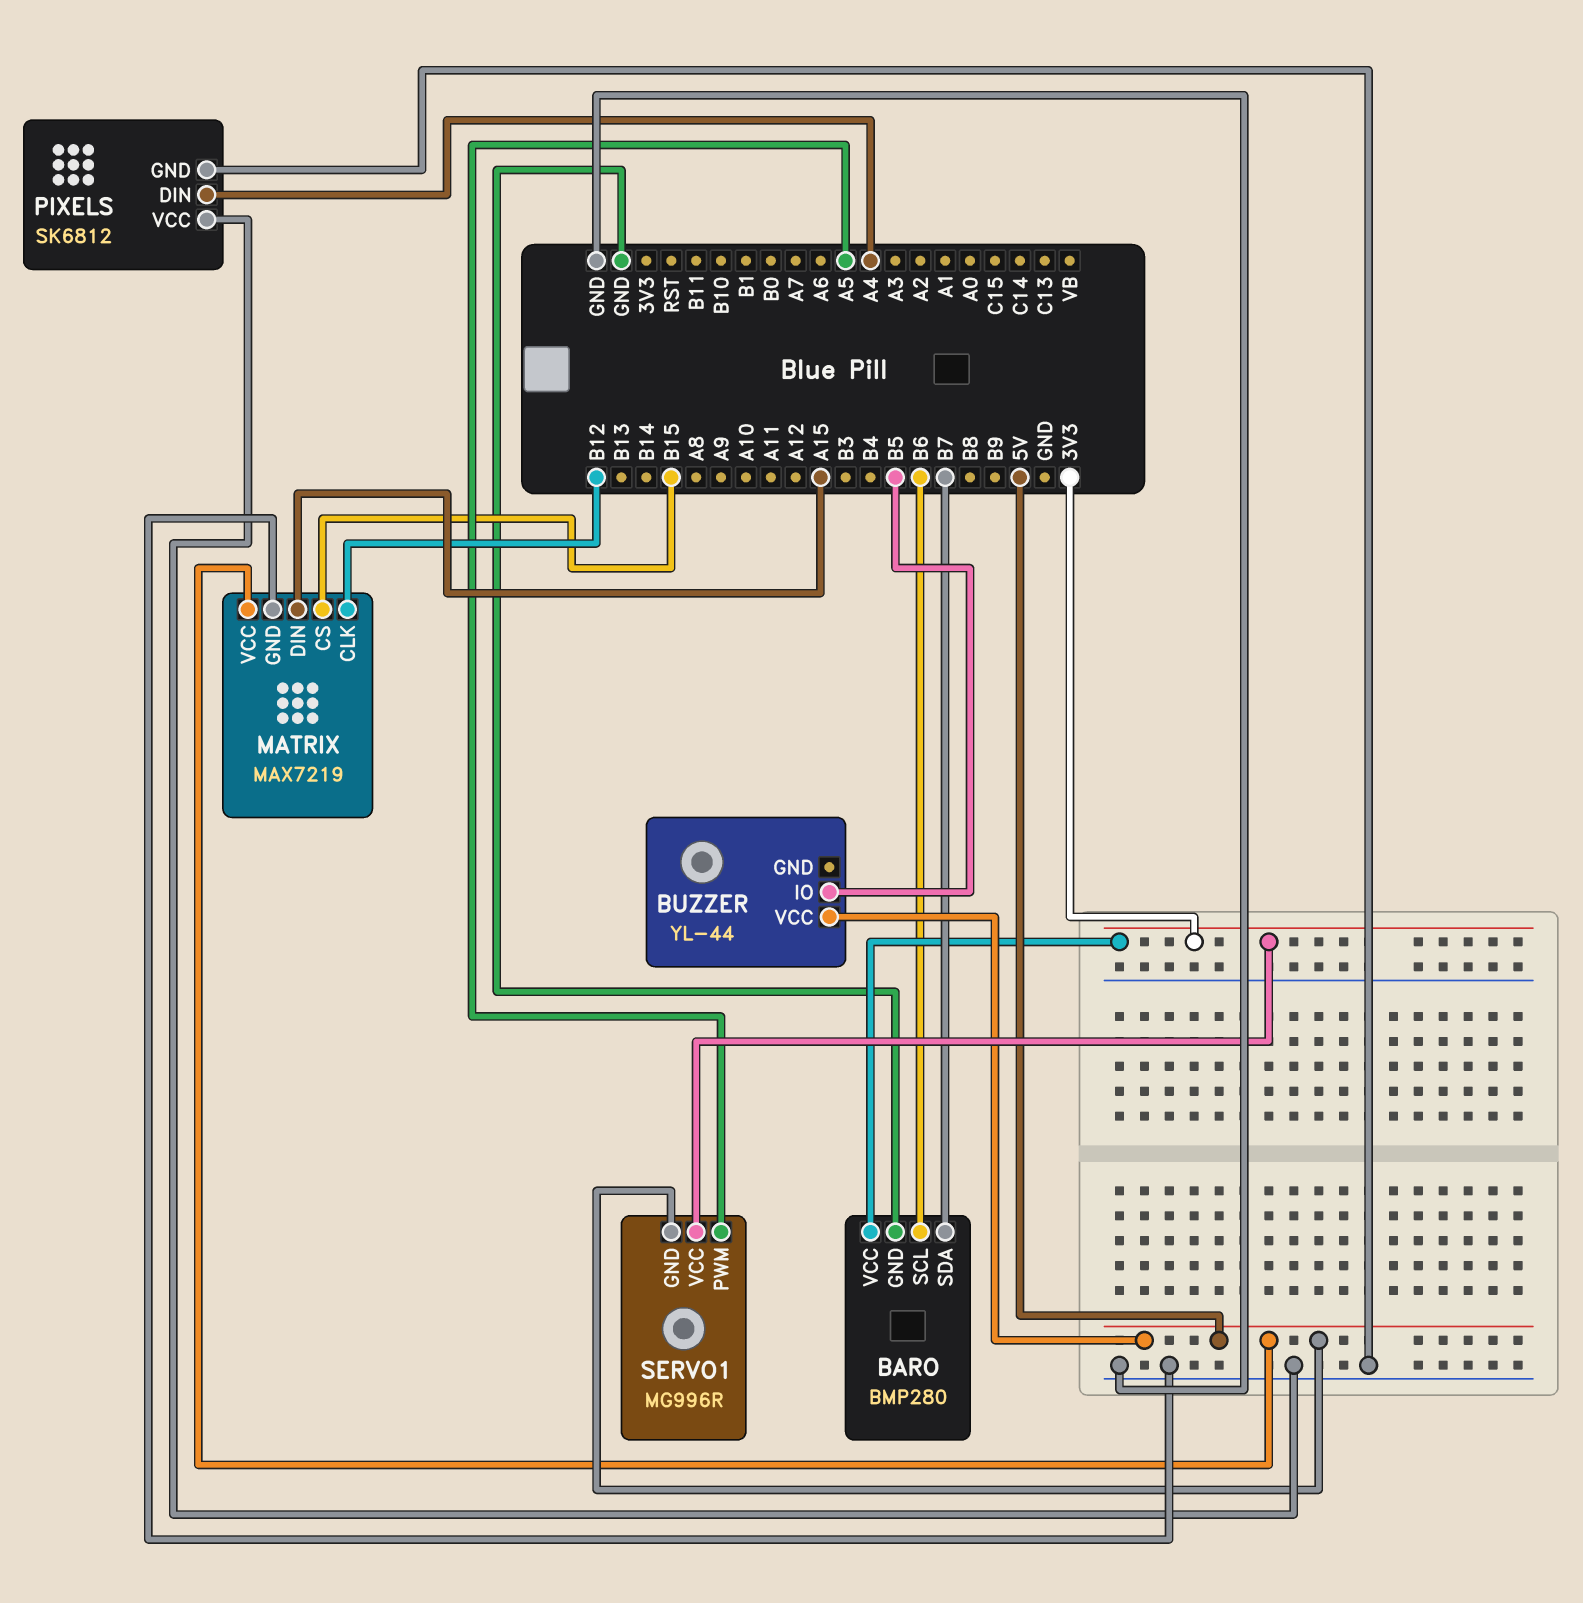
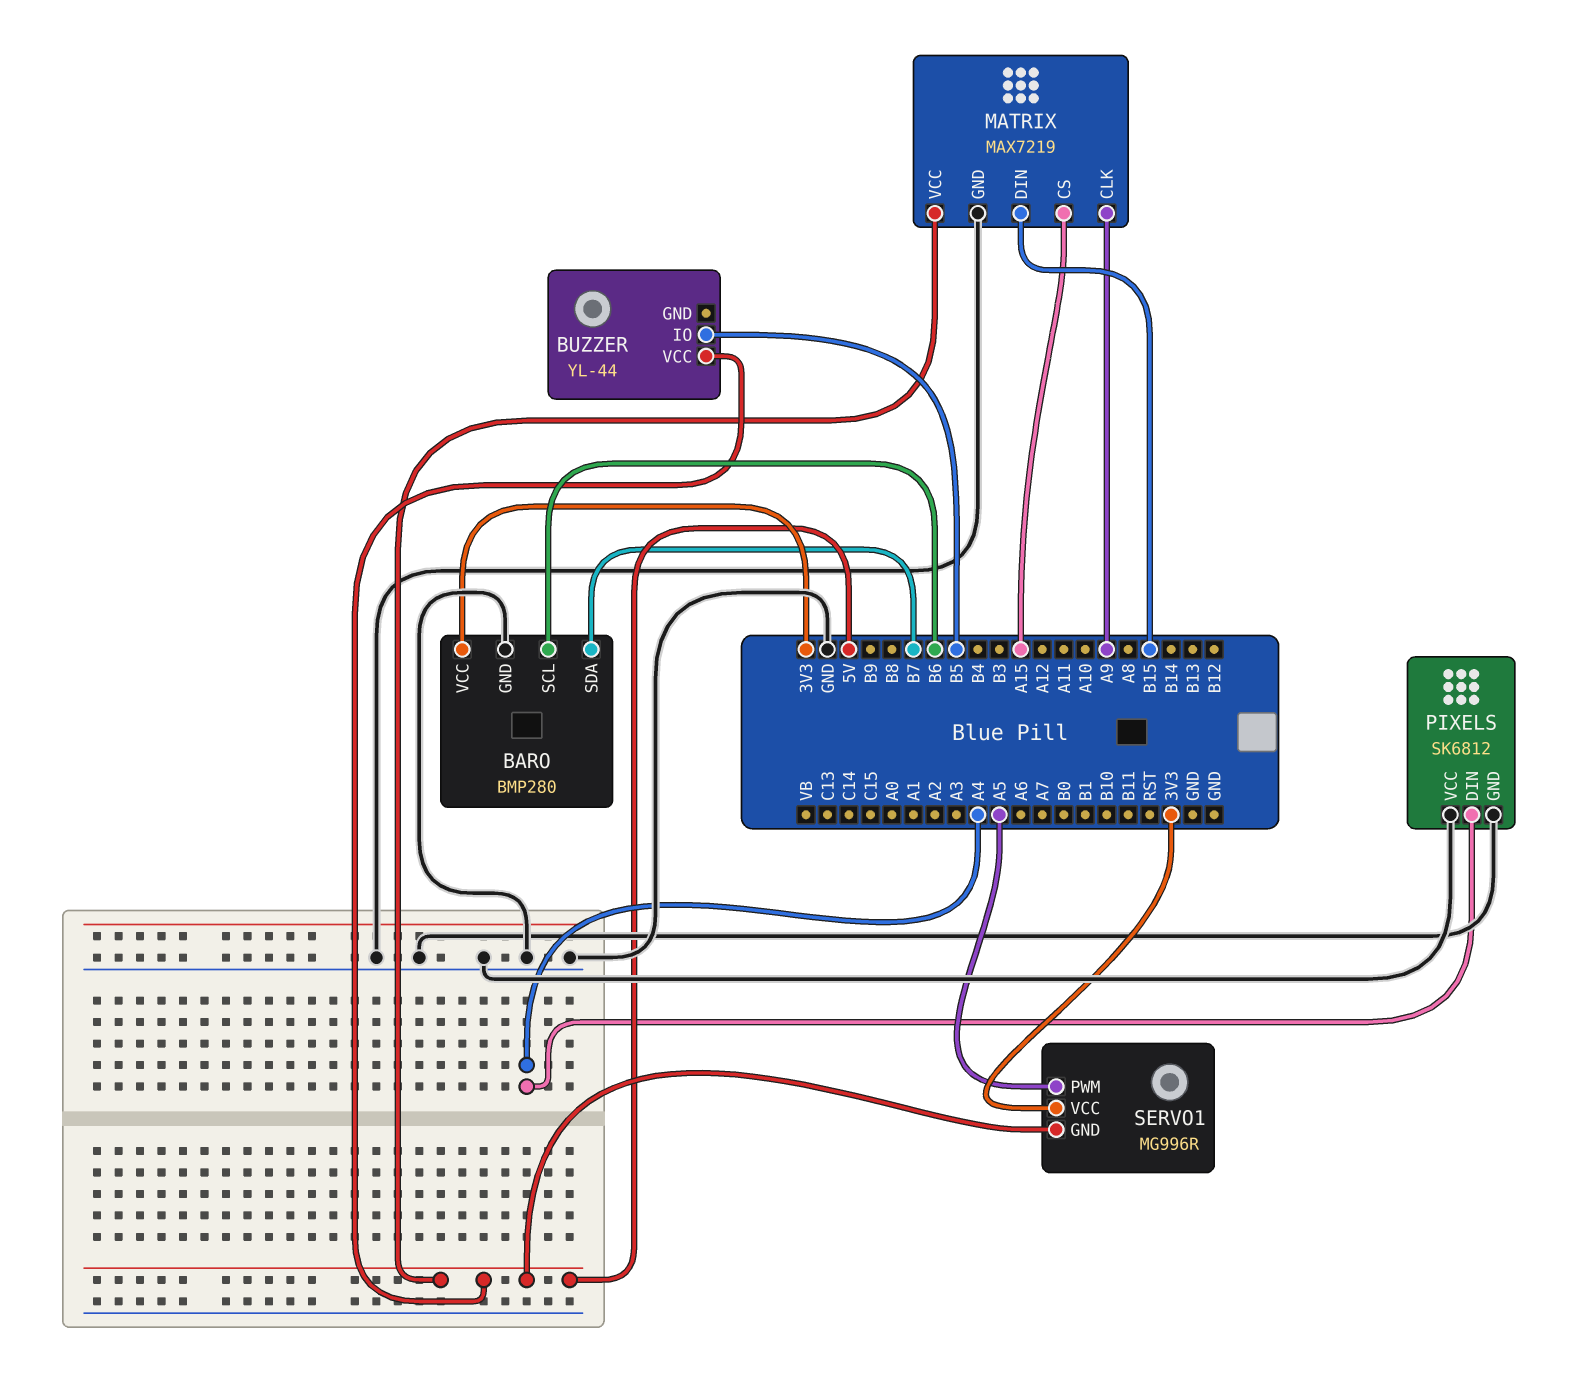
MATRIX pin CLK: B12 -> A9
MATRIX pin CS: B15 -> A15
MATRIX pin DIN: A15 -> B15

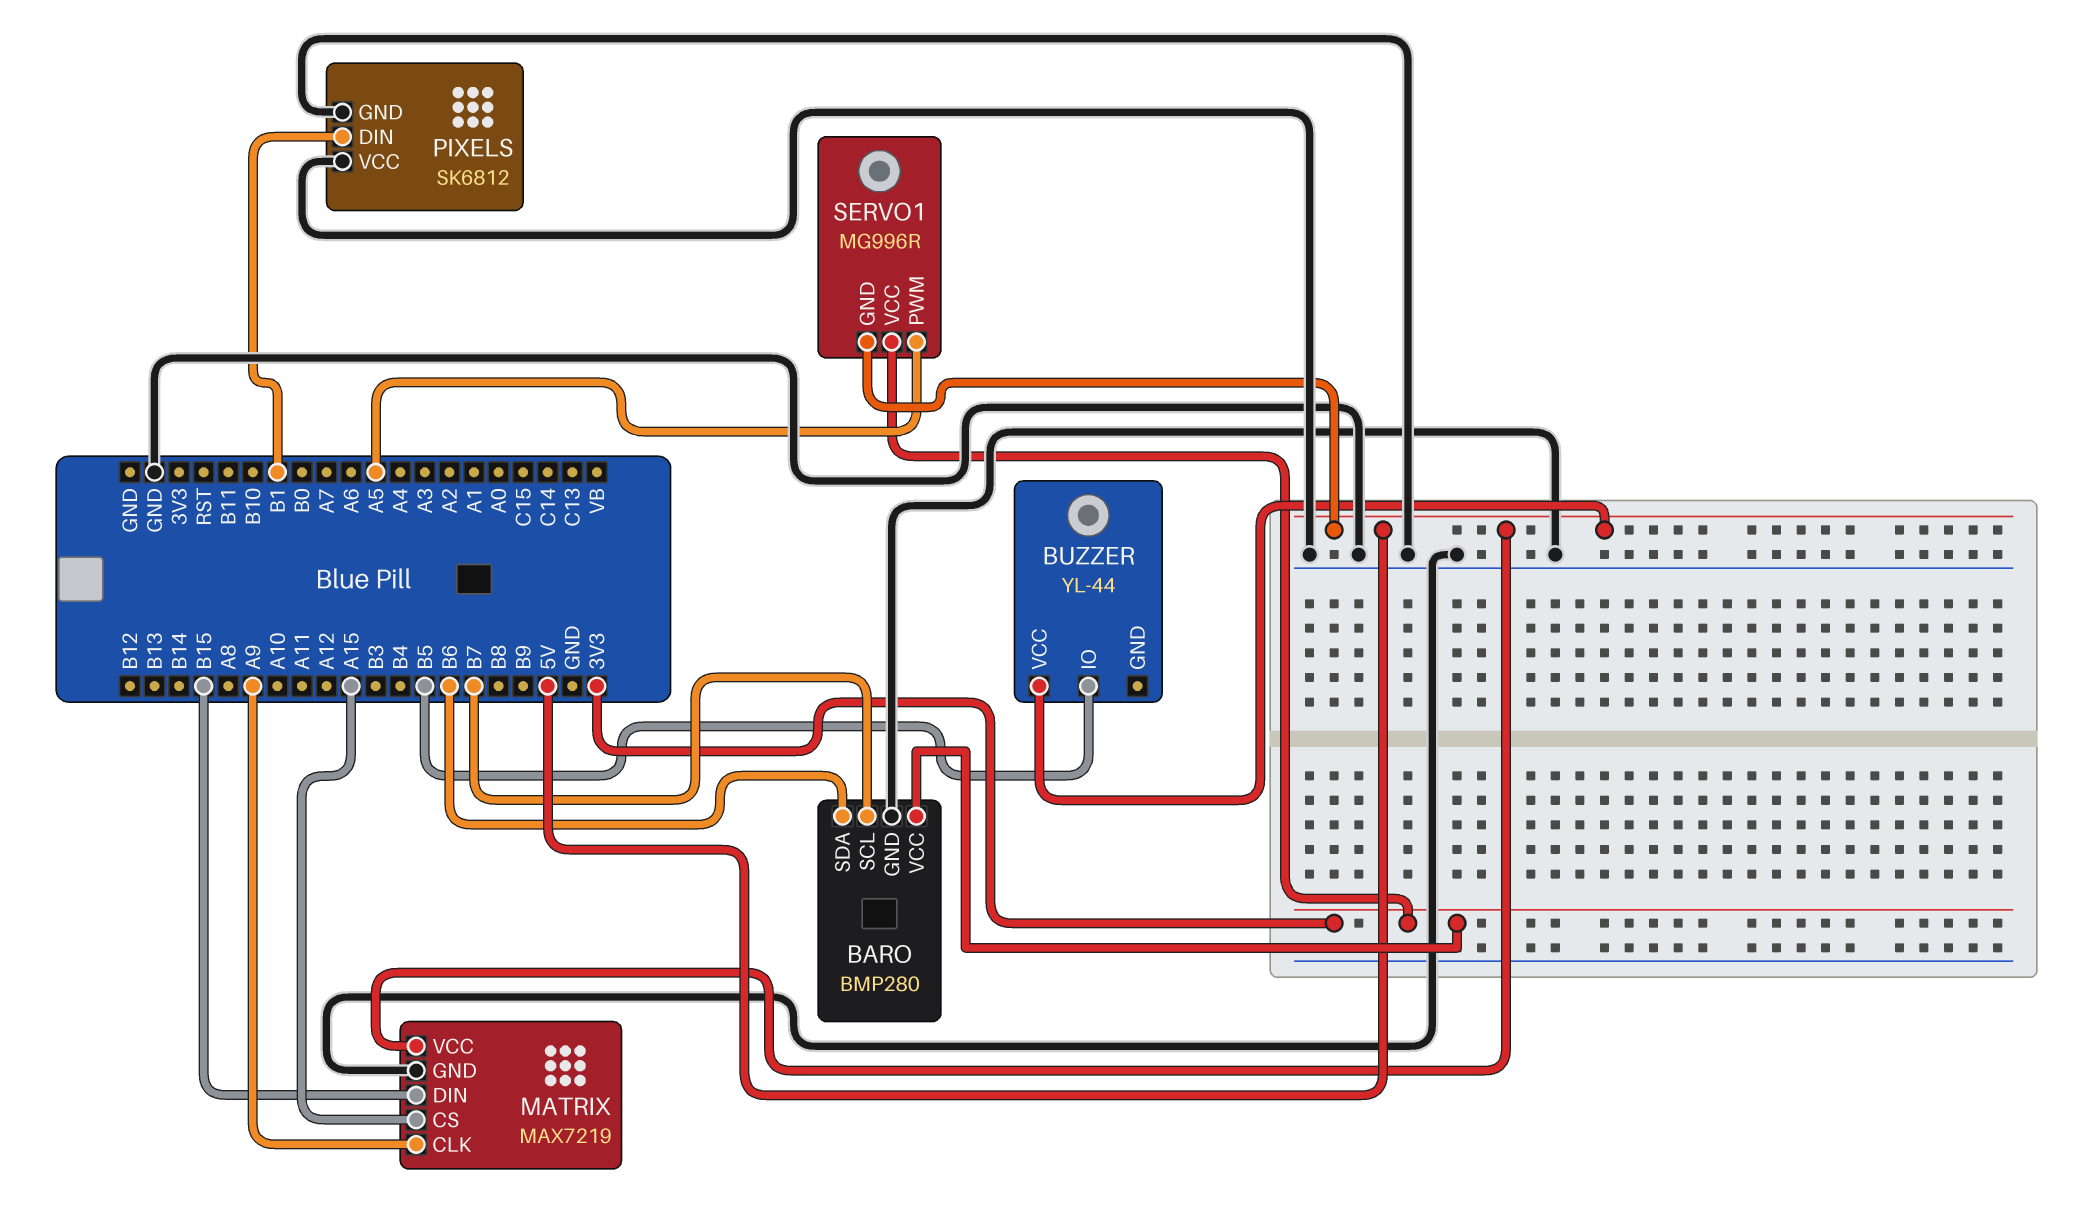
BARO pin SCL: B6 -> B7
BARO pin SDA: B7 -> B6
PIXELS pin DIN: A4 -> B1

